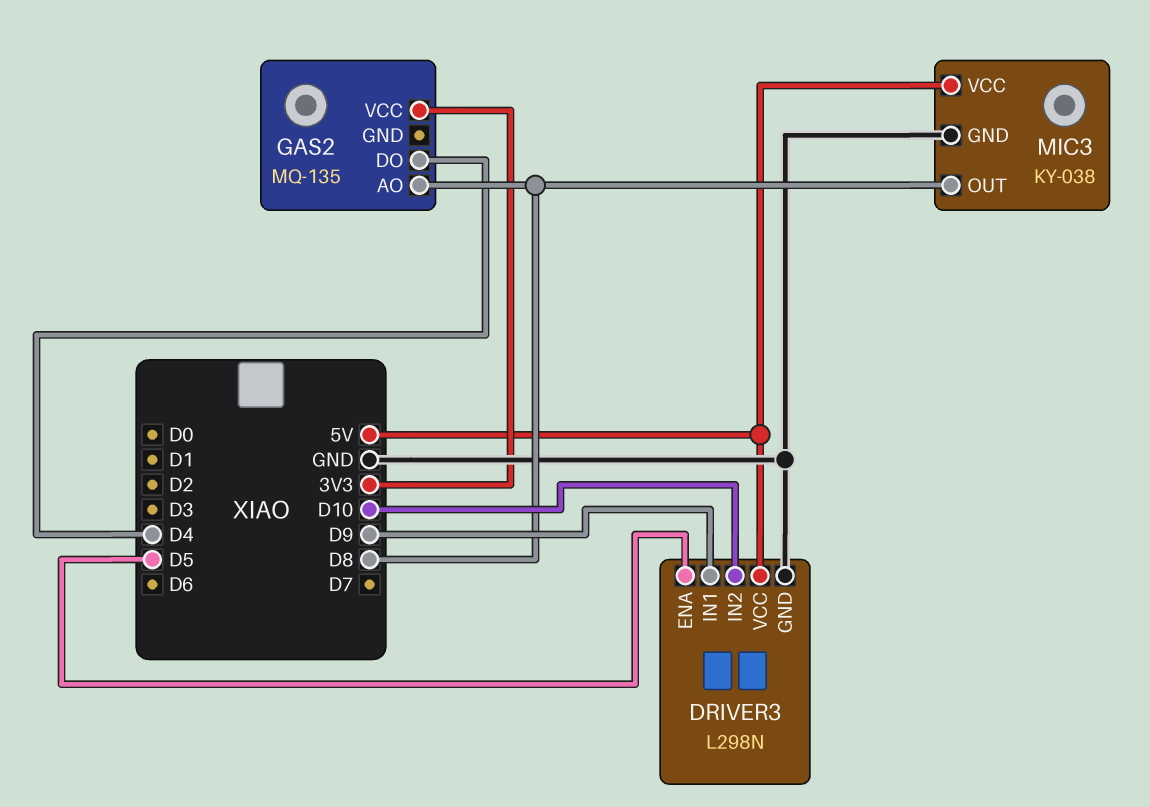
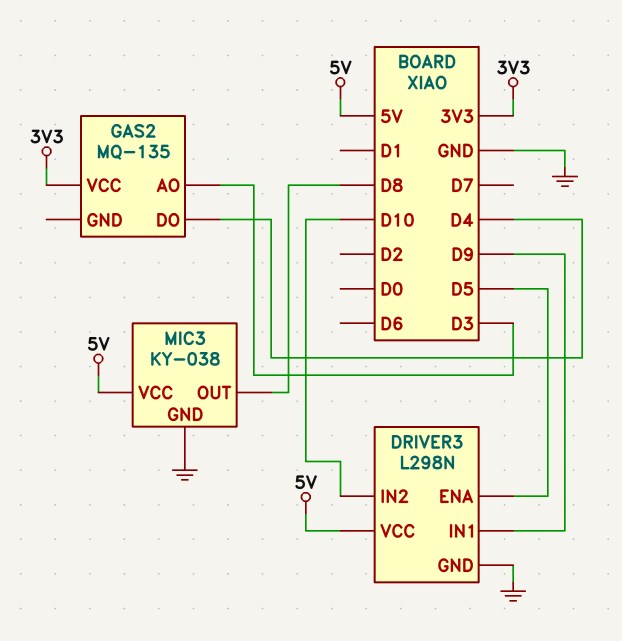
GAS2 pin AO: D8 -> D3

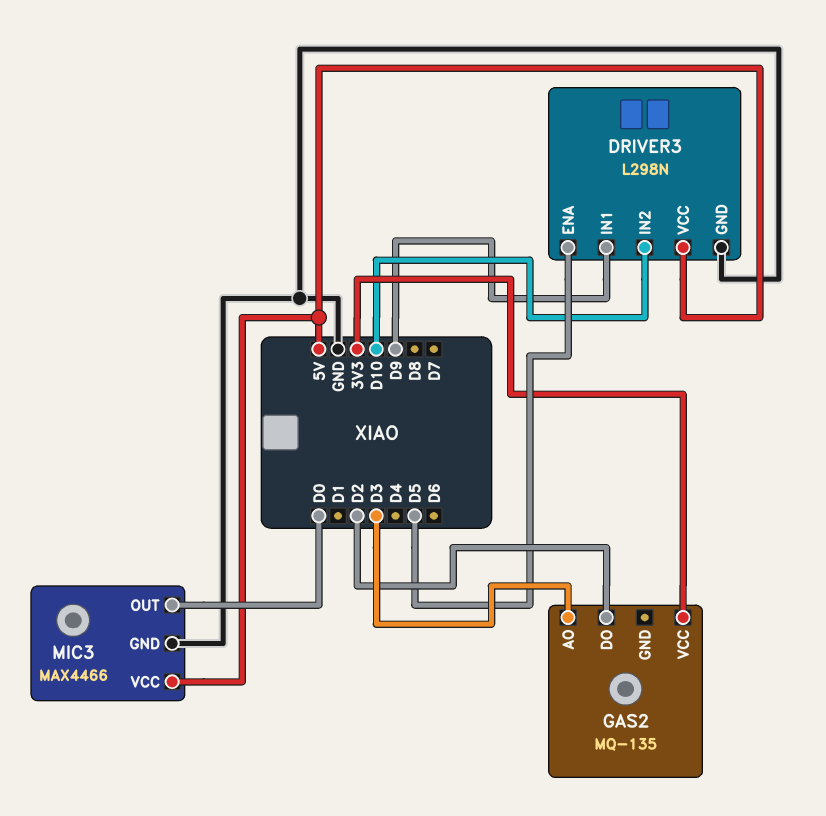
GAS2 pin DO: D4 -> D2
MIC3: KY-038 -> MAX4466
MIC3 pin OUT: D8 -> D0

